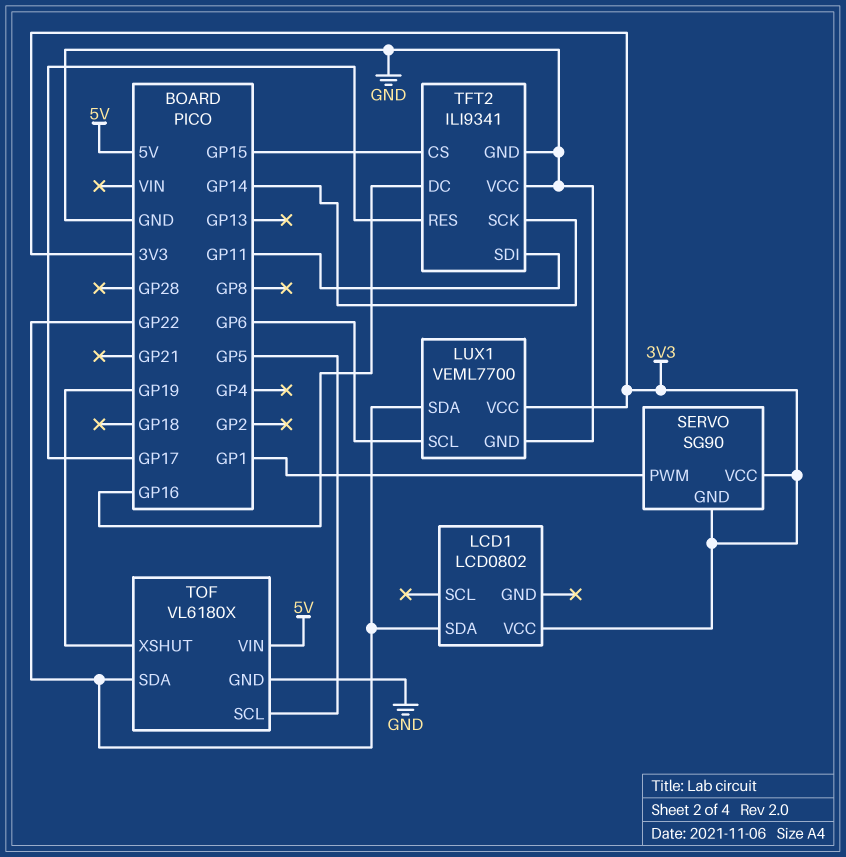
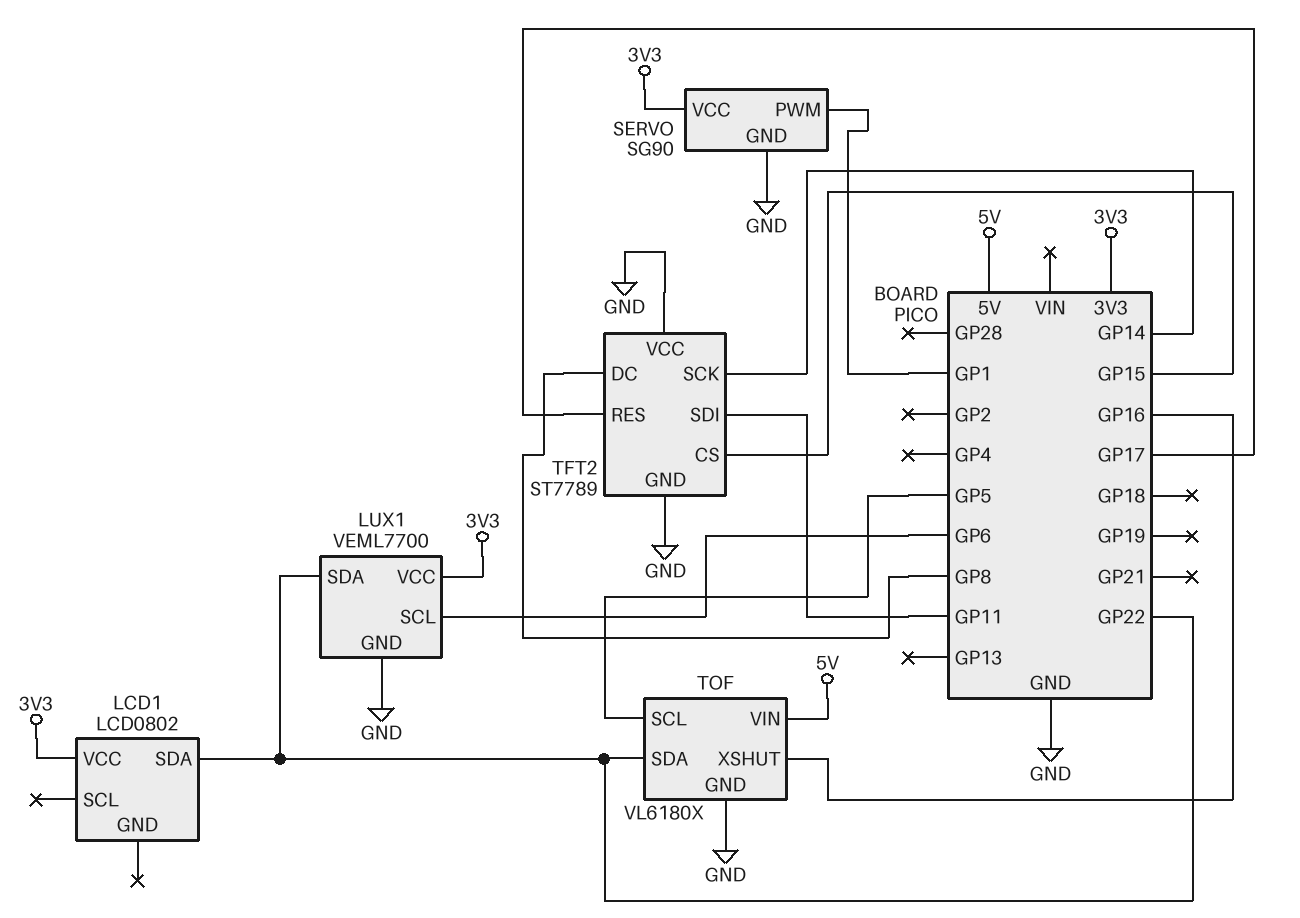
SERVO pin GND: 3V3 -> GND
TFT2: ILI9341 -> ST7789
TFT2 pin DC: GP16 -> GP8
TOF pin XSHUT: GP19 -> GP16

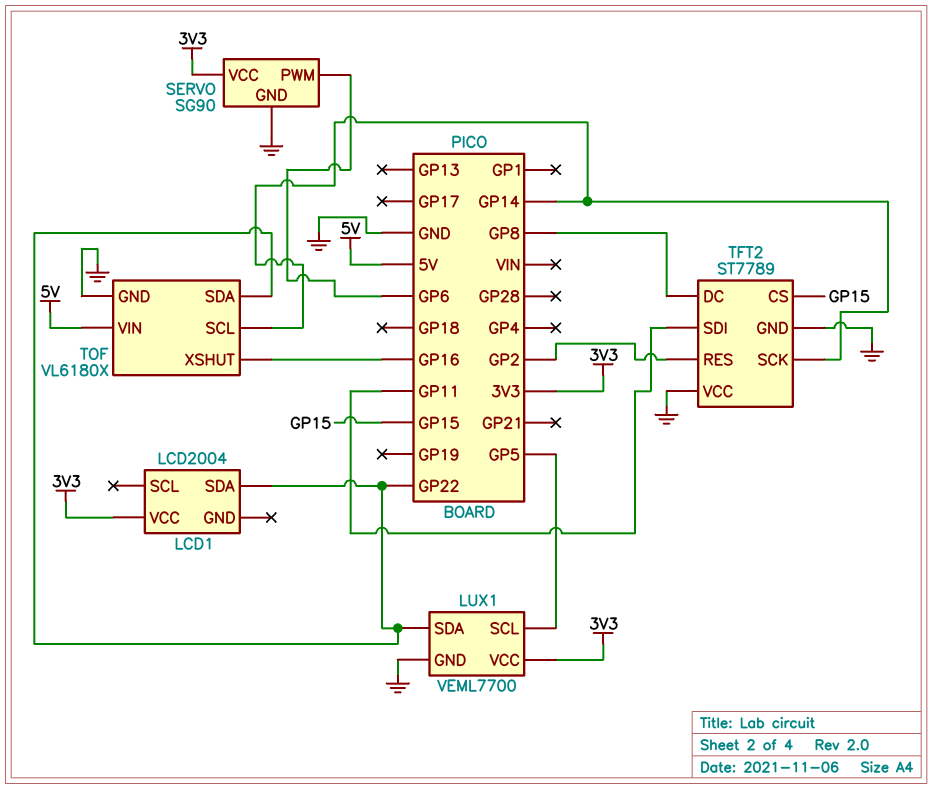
LCD1: LCD0802 -> LCD2004
LUX1 pin SCL: GP6 -> GP5
SERVO pin PWM: GP1 -> GP6
TFT2 pin RES: GP17 -> GP2
TOF pin SCL: GP5 -> GP14

